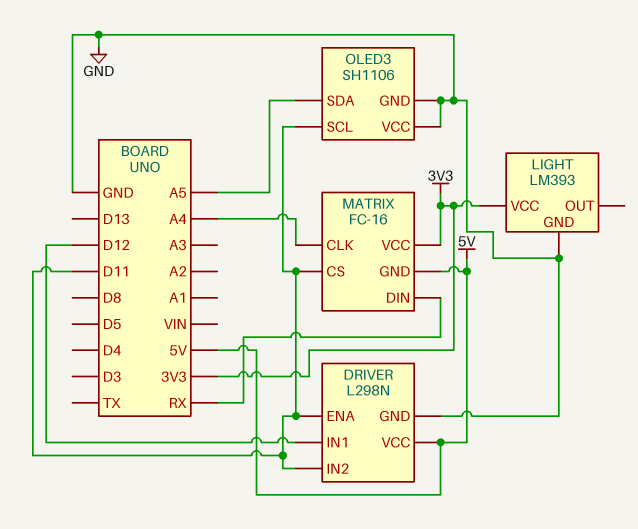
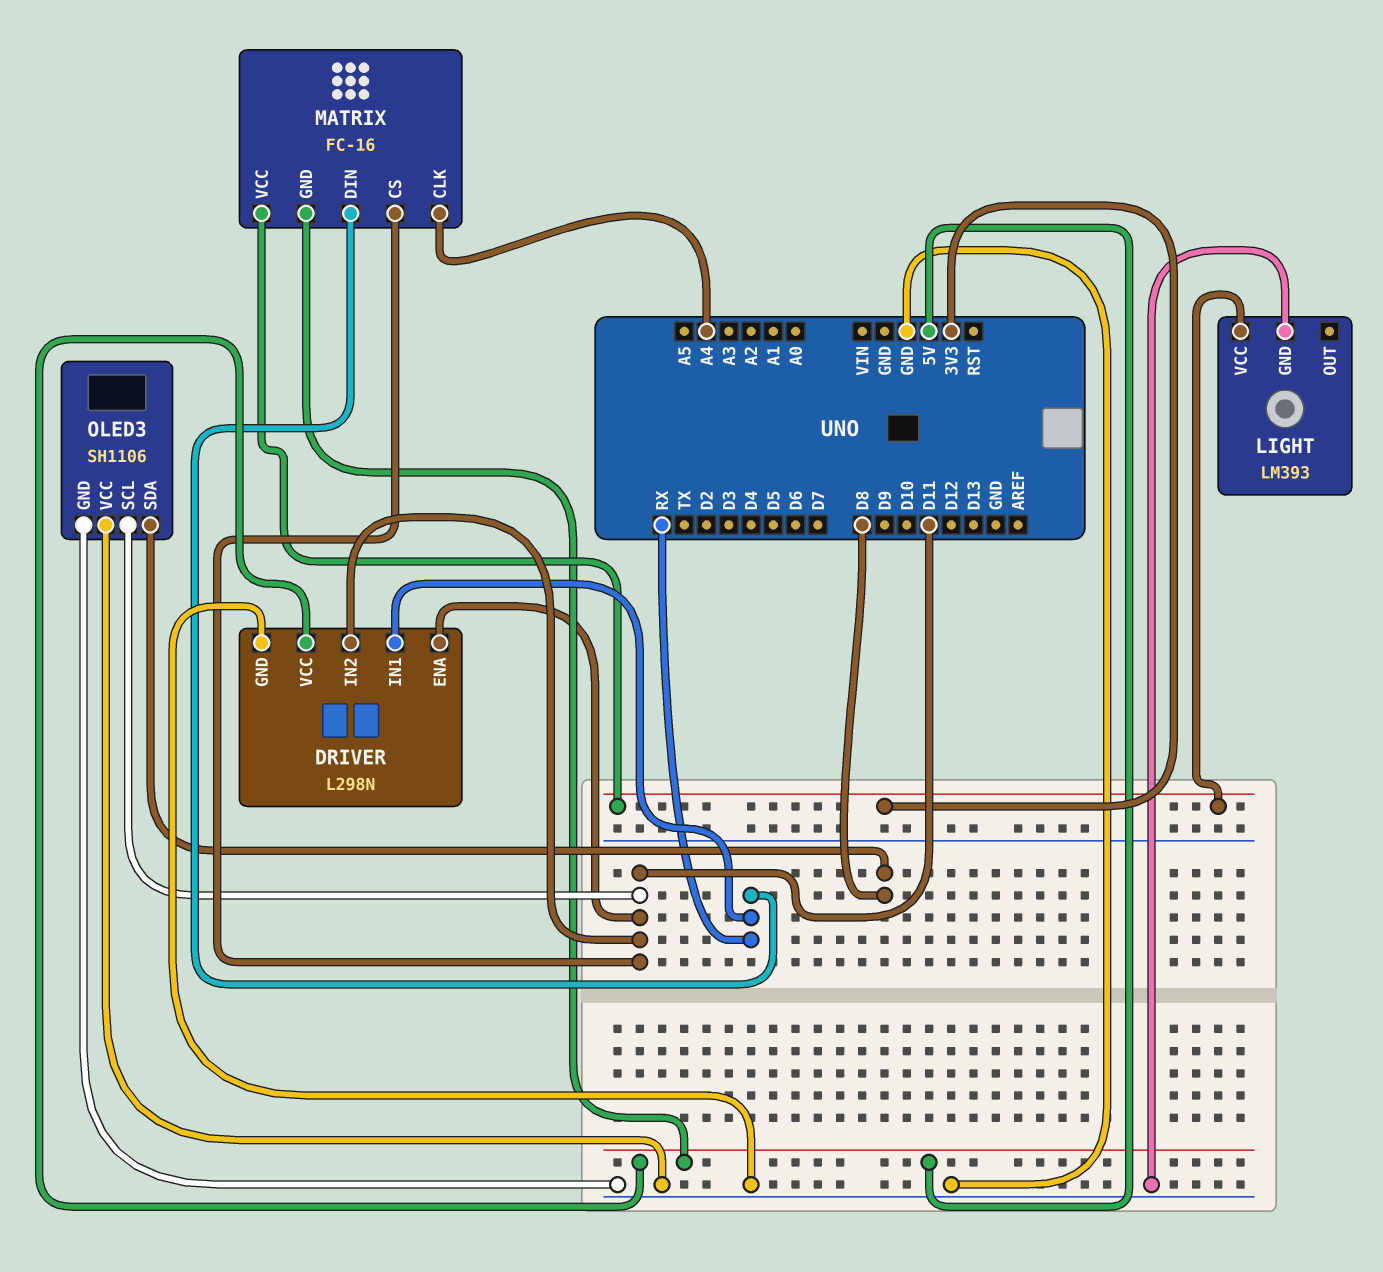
DRIVER pin IN1: D12 -> RX
OLED3 pin SDA: A5 -> D8

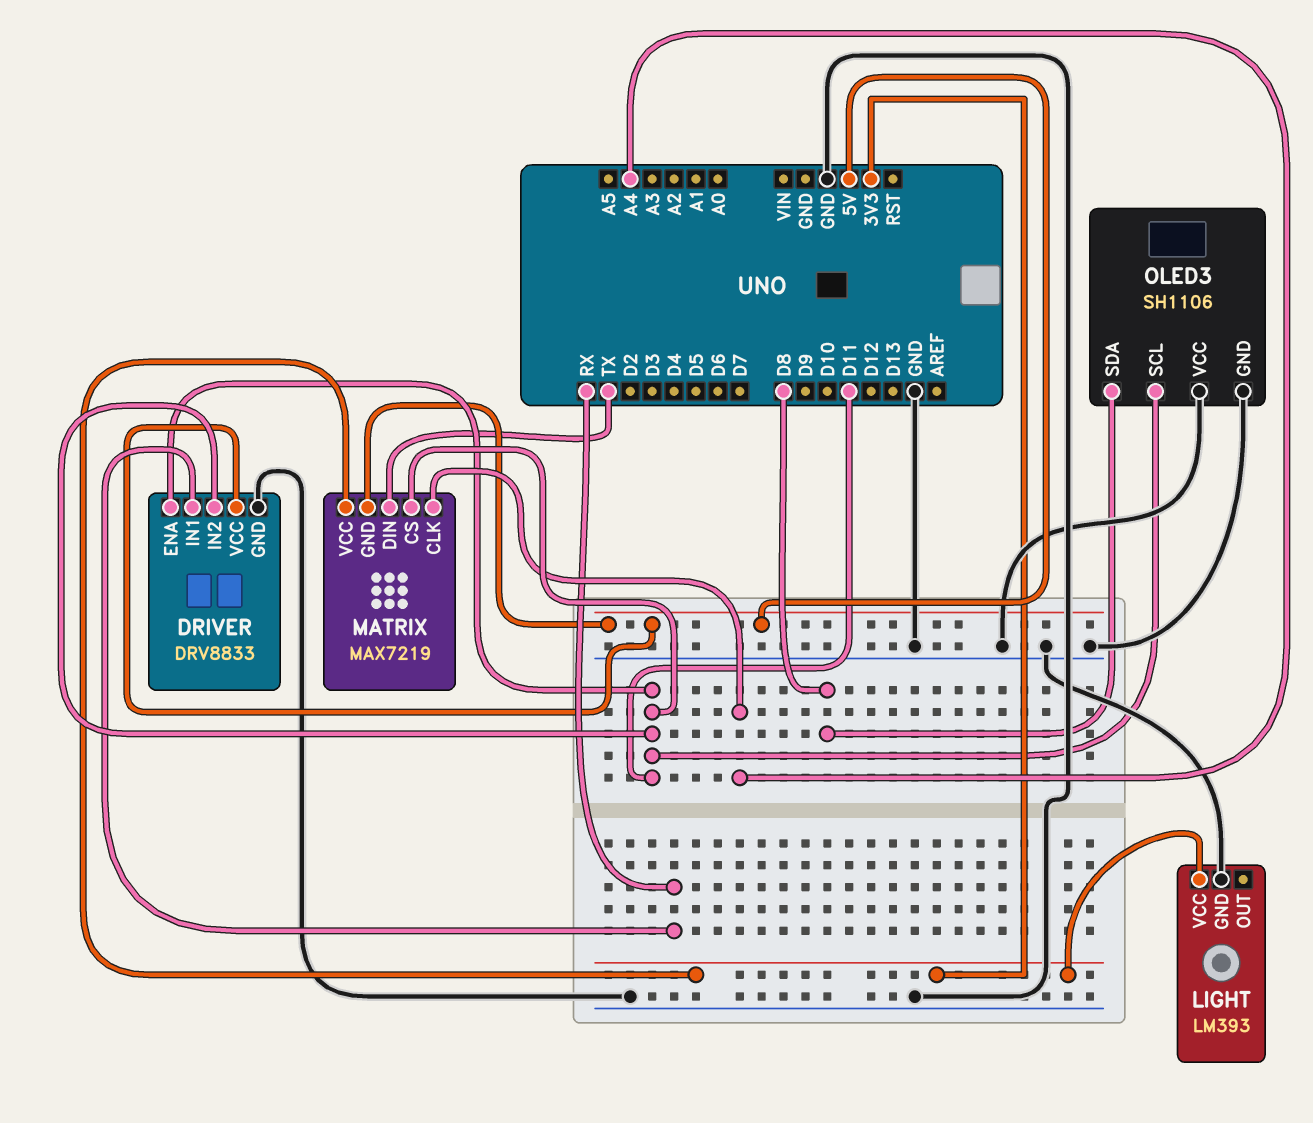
DRIVER: L298N -> DRV8833
MATRIX: FC-16 -> MAX7219
MATRIX pin DIN: RX -> TX

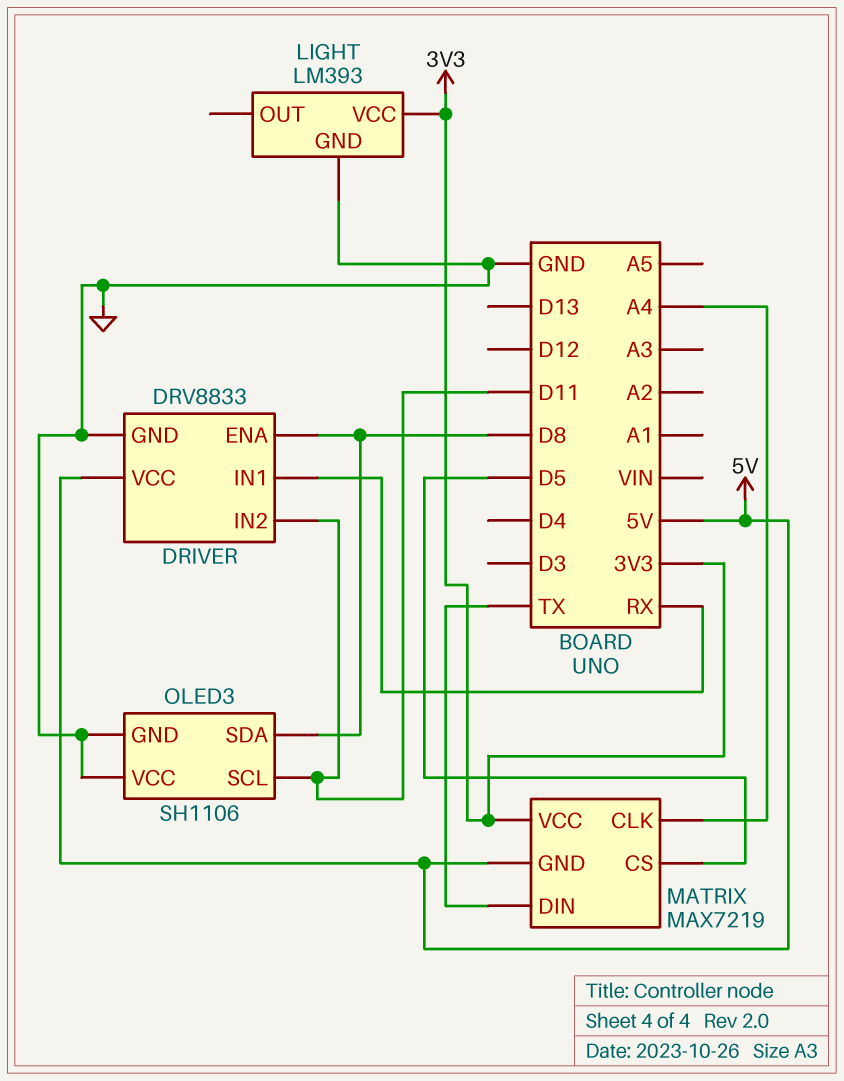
DRIVER pin ENA: D11 -> D8
MATRIX pin CS: D11 -> D5

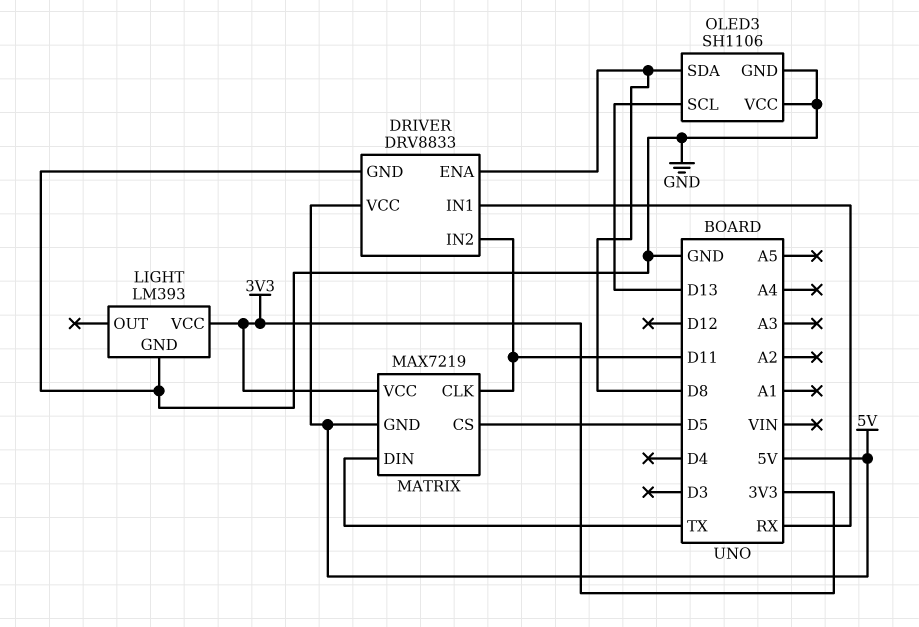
MATRIX pin CLK: A4 -> D11
OLED3 pin SCL: D11 -> D13

